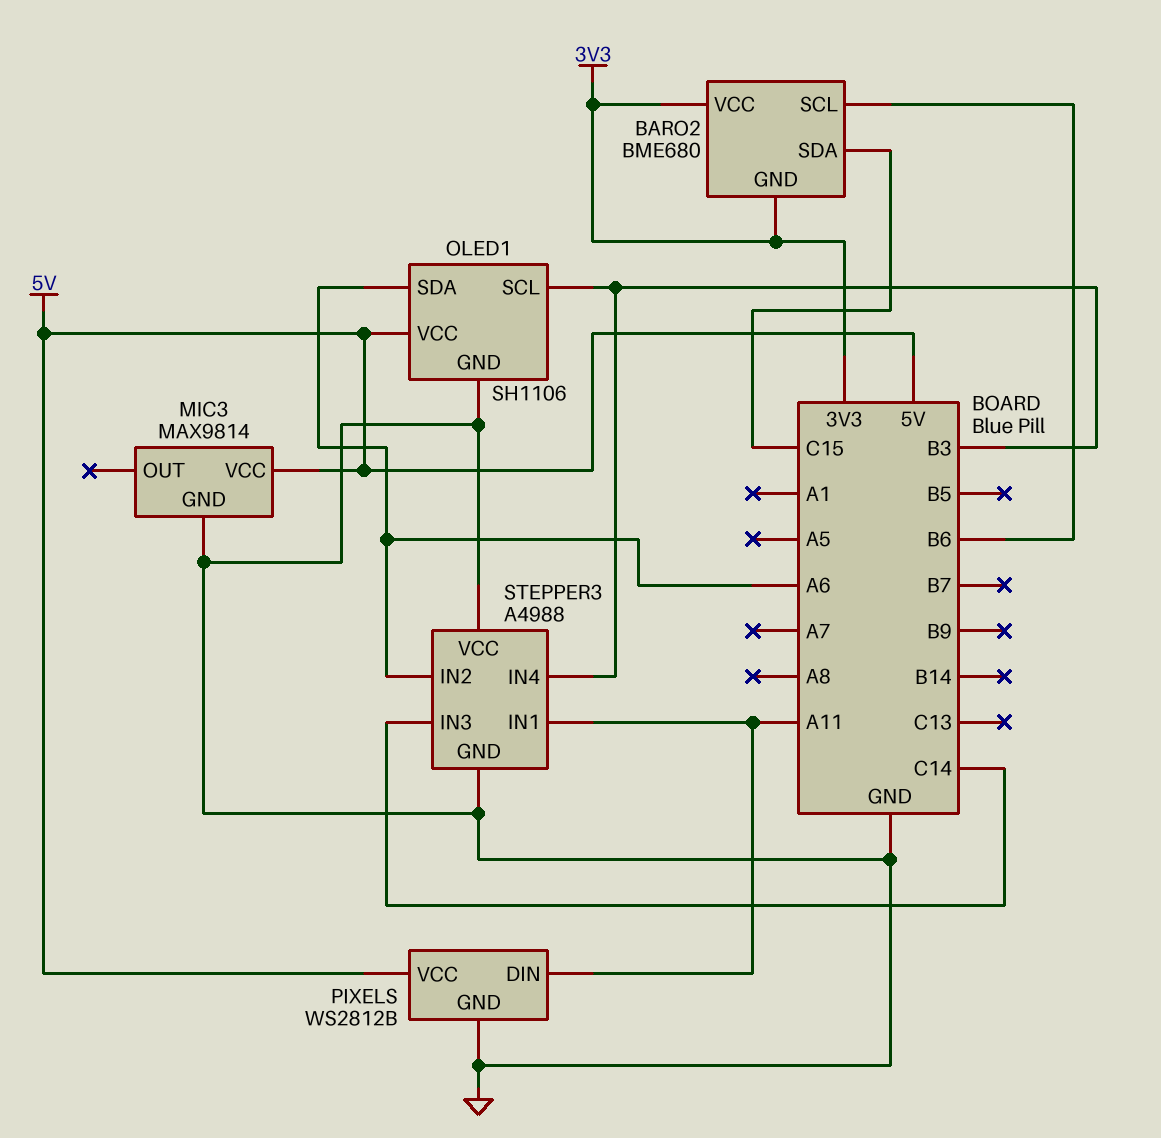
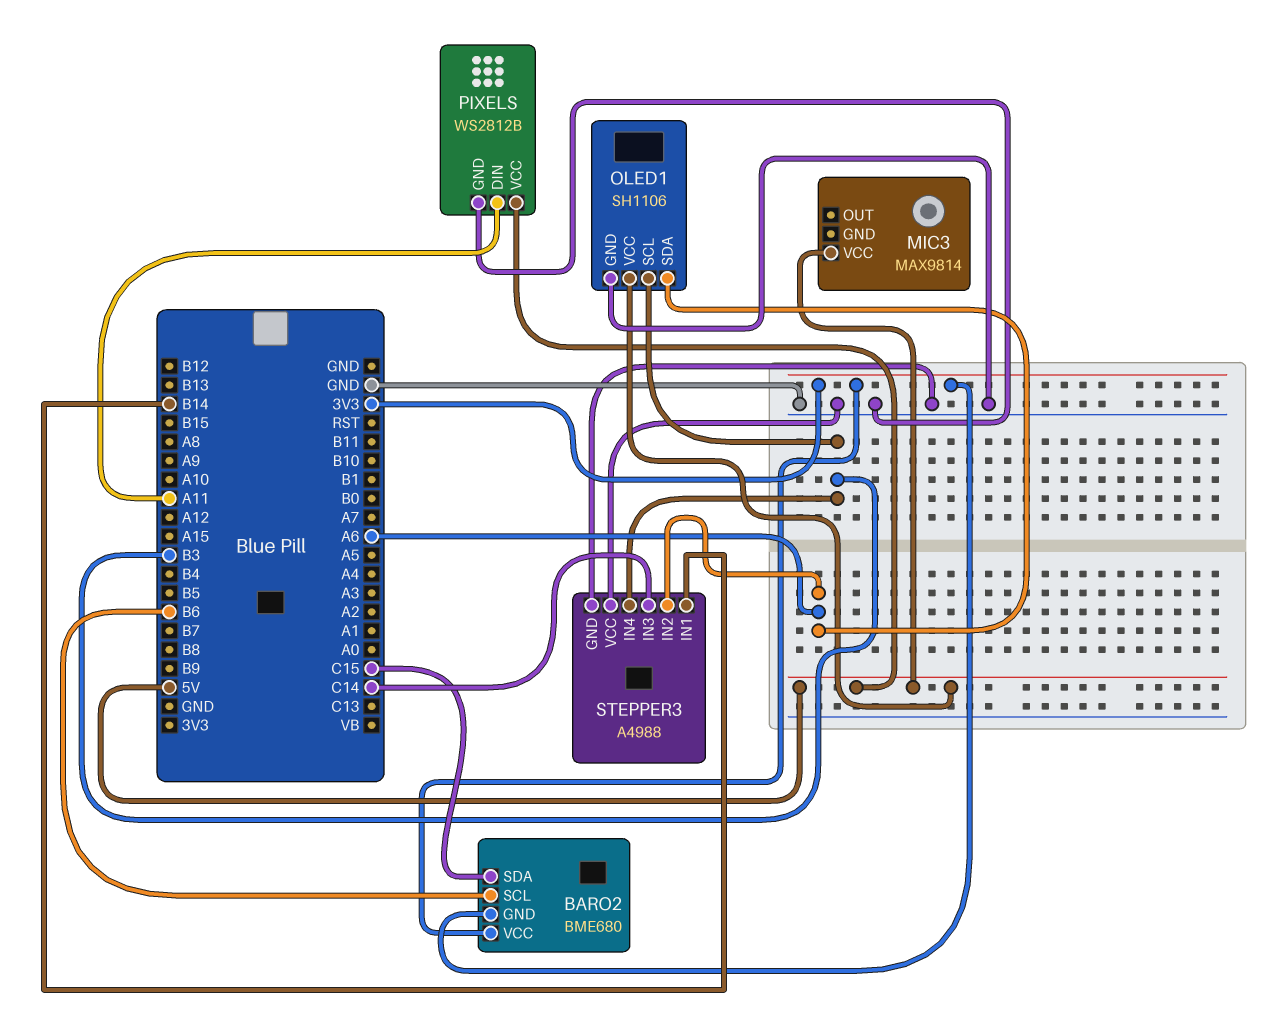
MIC3 pin GND: GND -> none
STEPPER3 pin IN1: A11 -> B14

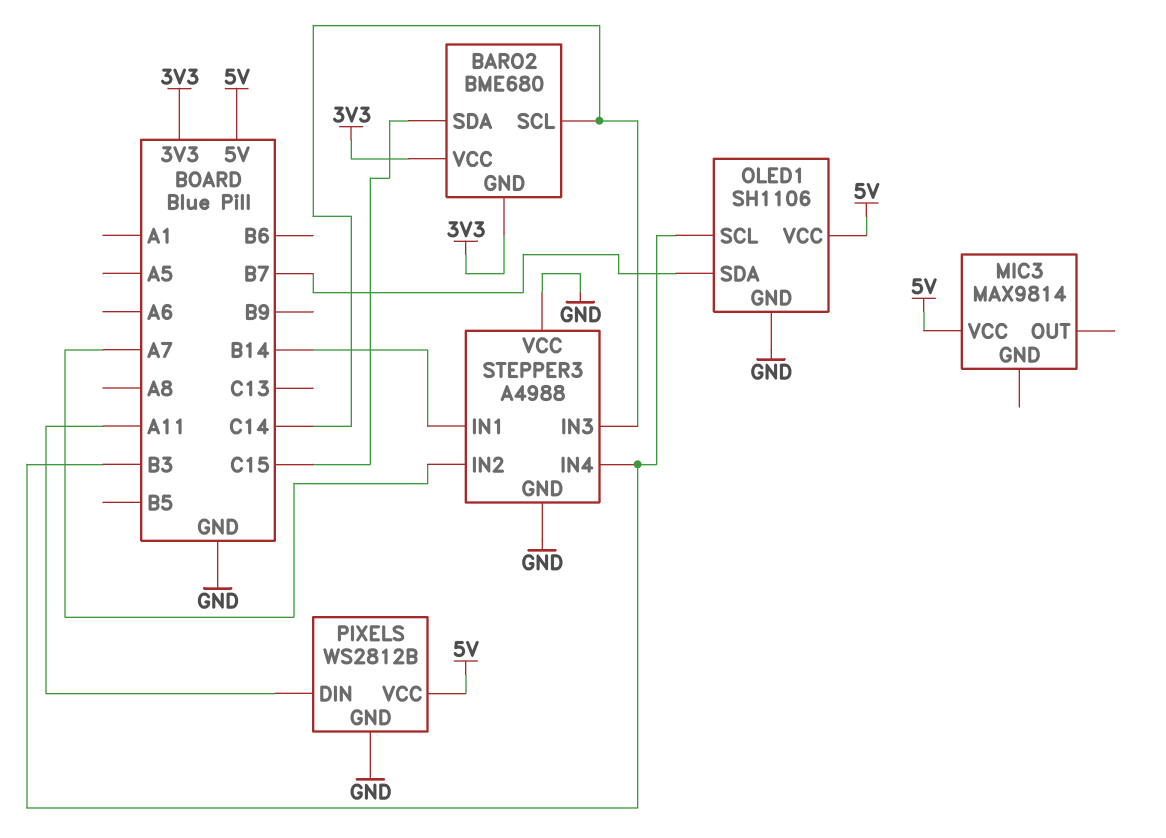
BARO2 pin SCL: B6 -> C14
OLED1 pin SDA: A6 -> B7
STEPPER3 pin IN2: A6 -> A7

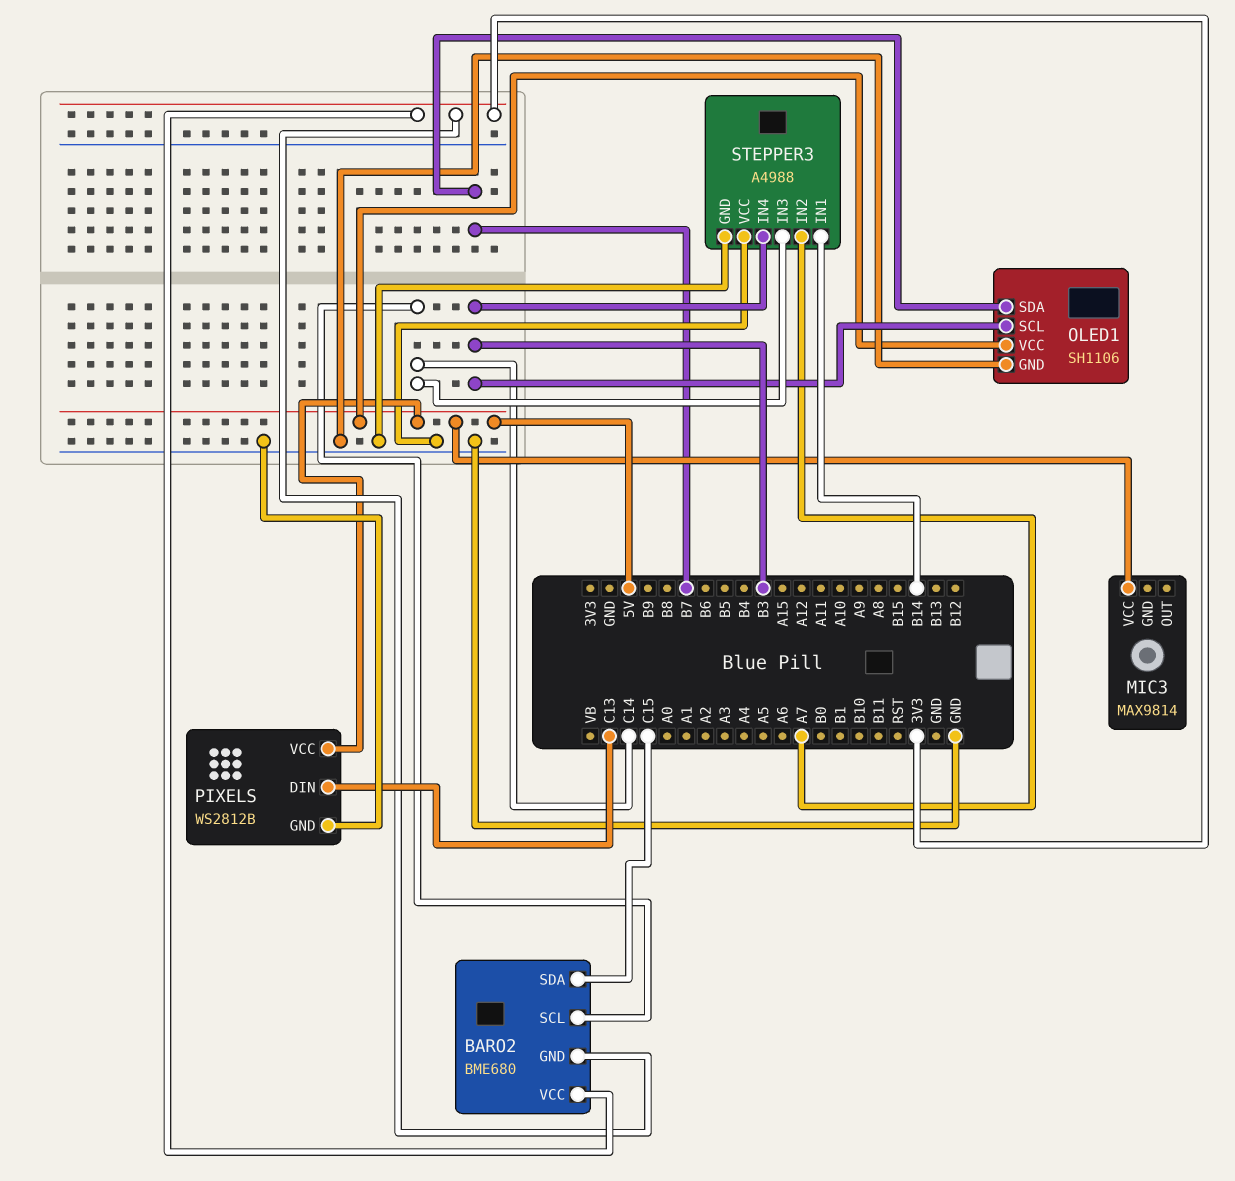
PIXELS pin DIN: A11 -> C13

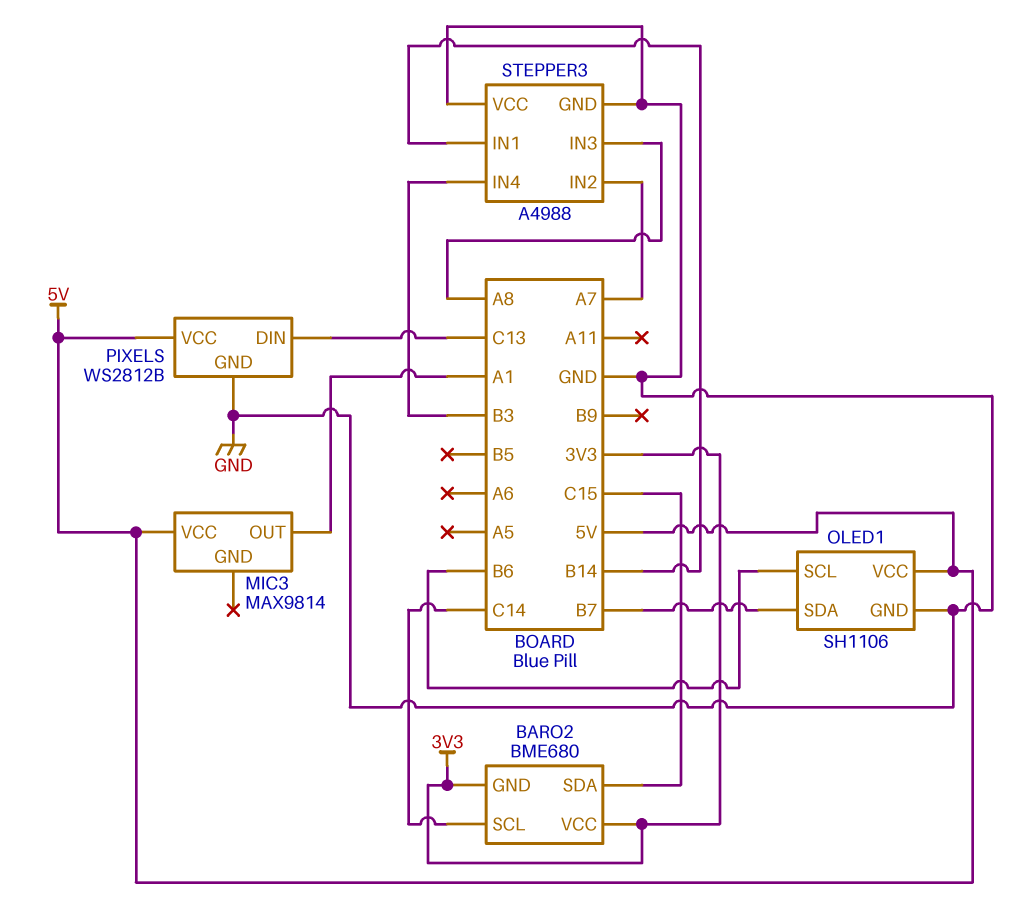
MIC3 pin OUT: none -> A1
OLED1 pin SCL: B3 -> B6
STEPPER3 pin IN3: C14 -> A8

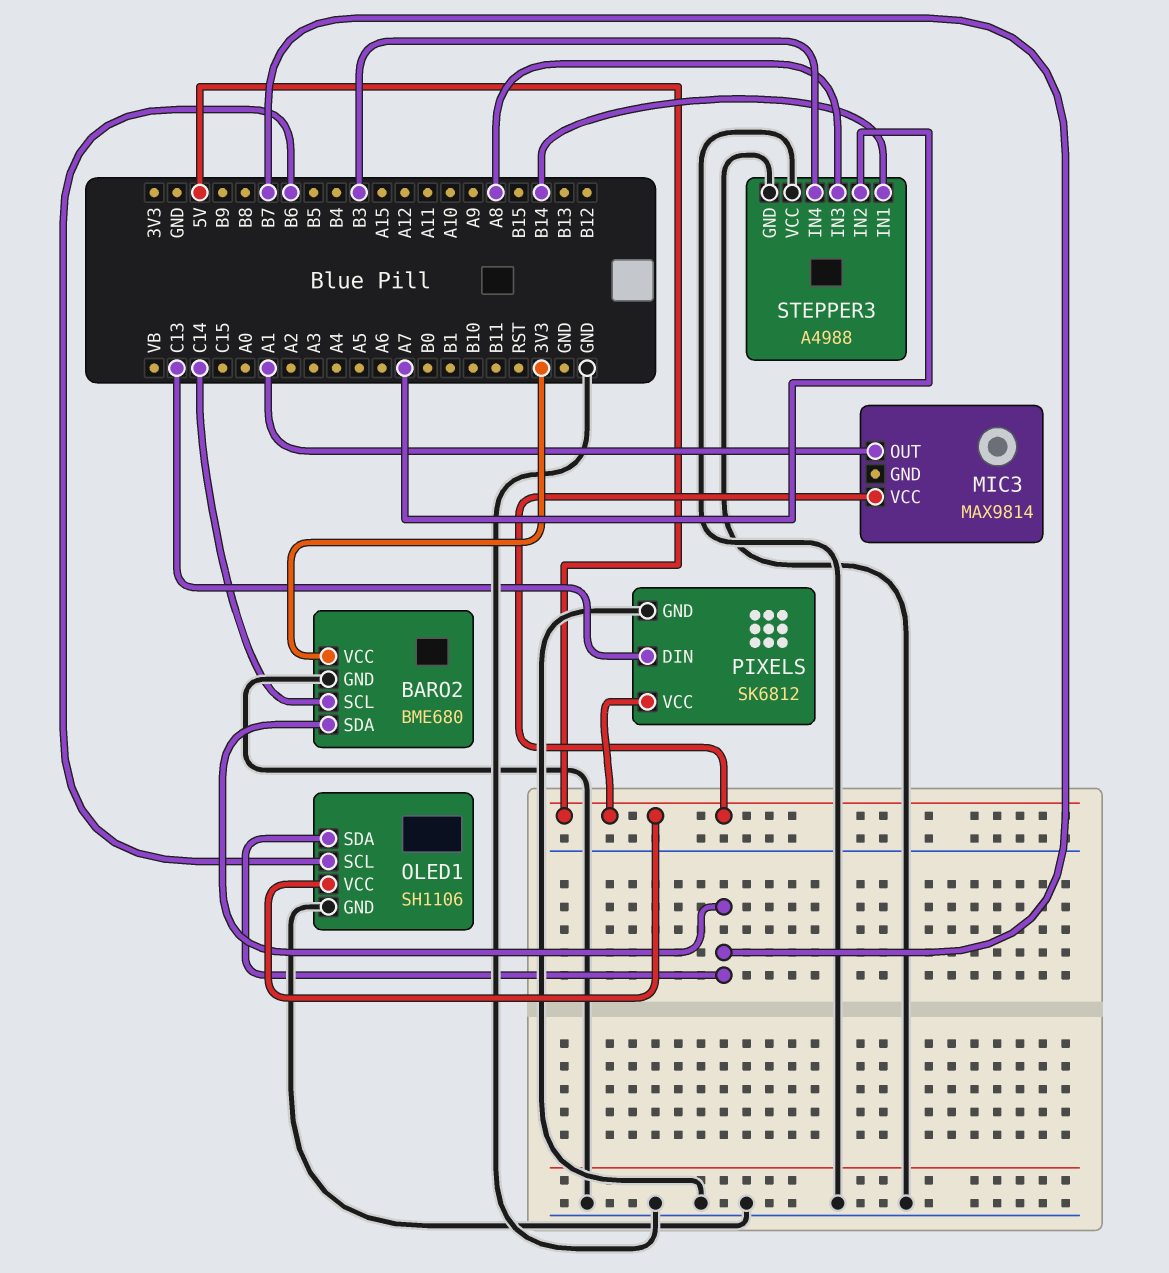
BARO2 pin GND: 3V3 -> GND
BARO2 pin SDA: C15 -> B7
PIXELS: WS2812B -> SK6812

